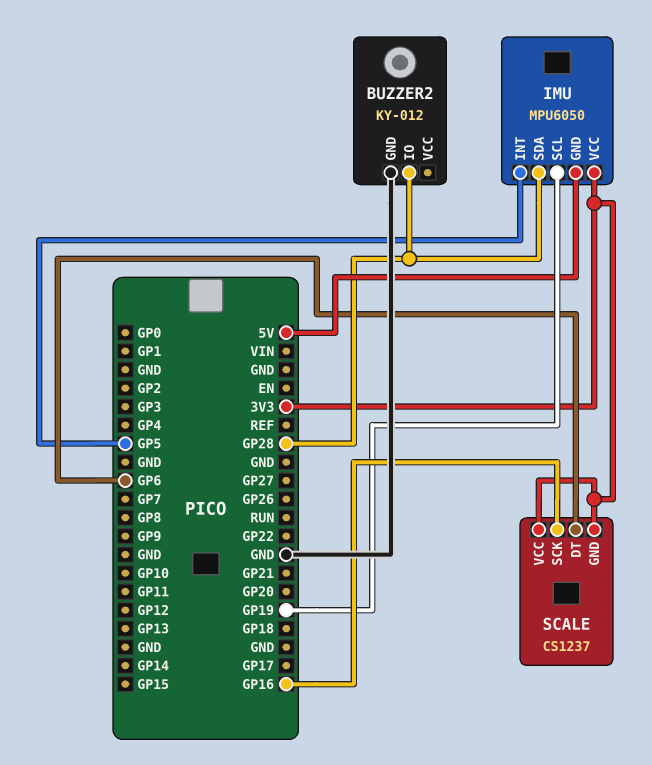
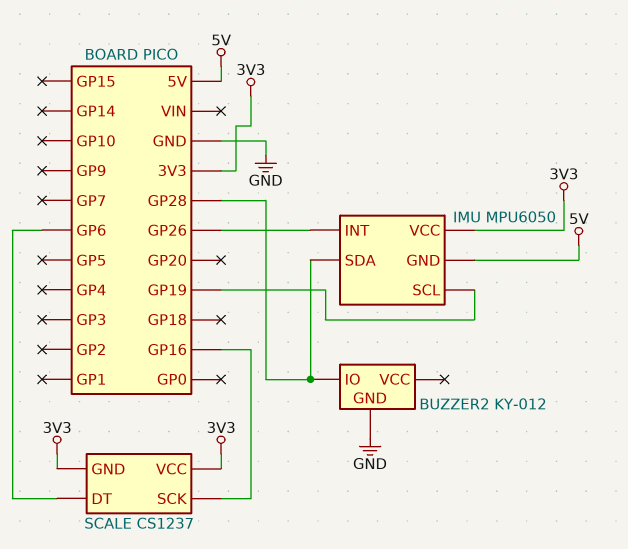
IMU pin INT: GP5 -> GP26

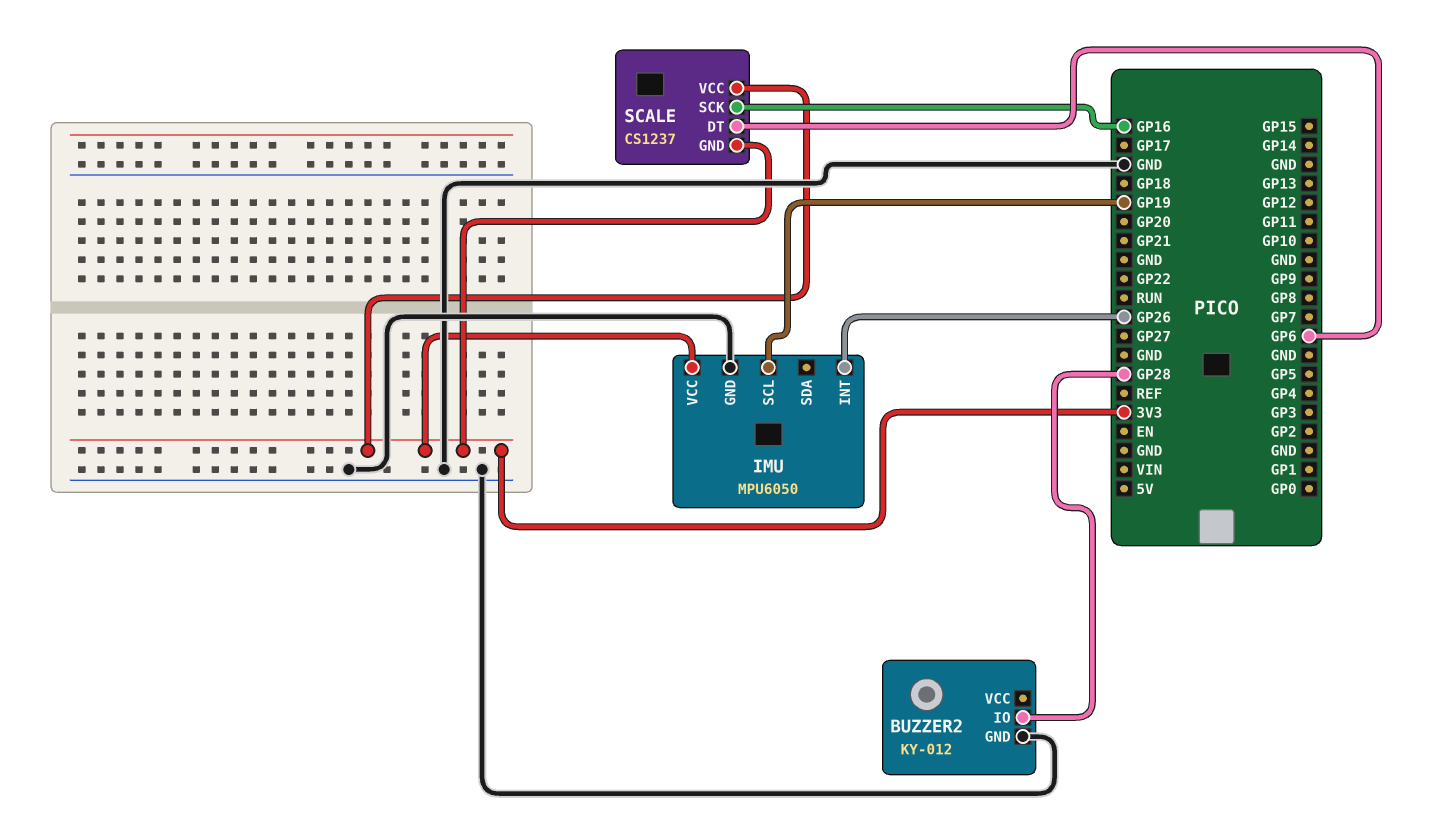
IMU pin GND: 5V -> GND
IMU pin SDA: GP28 -> none

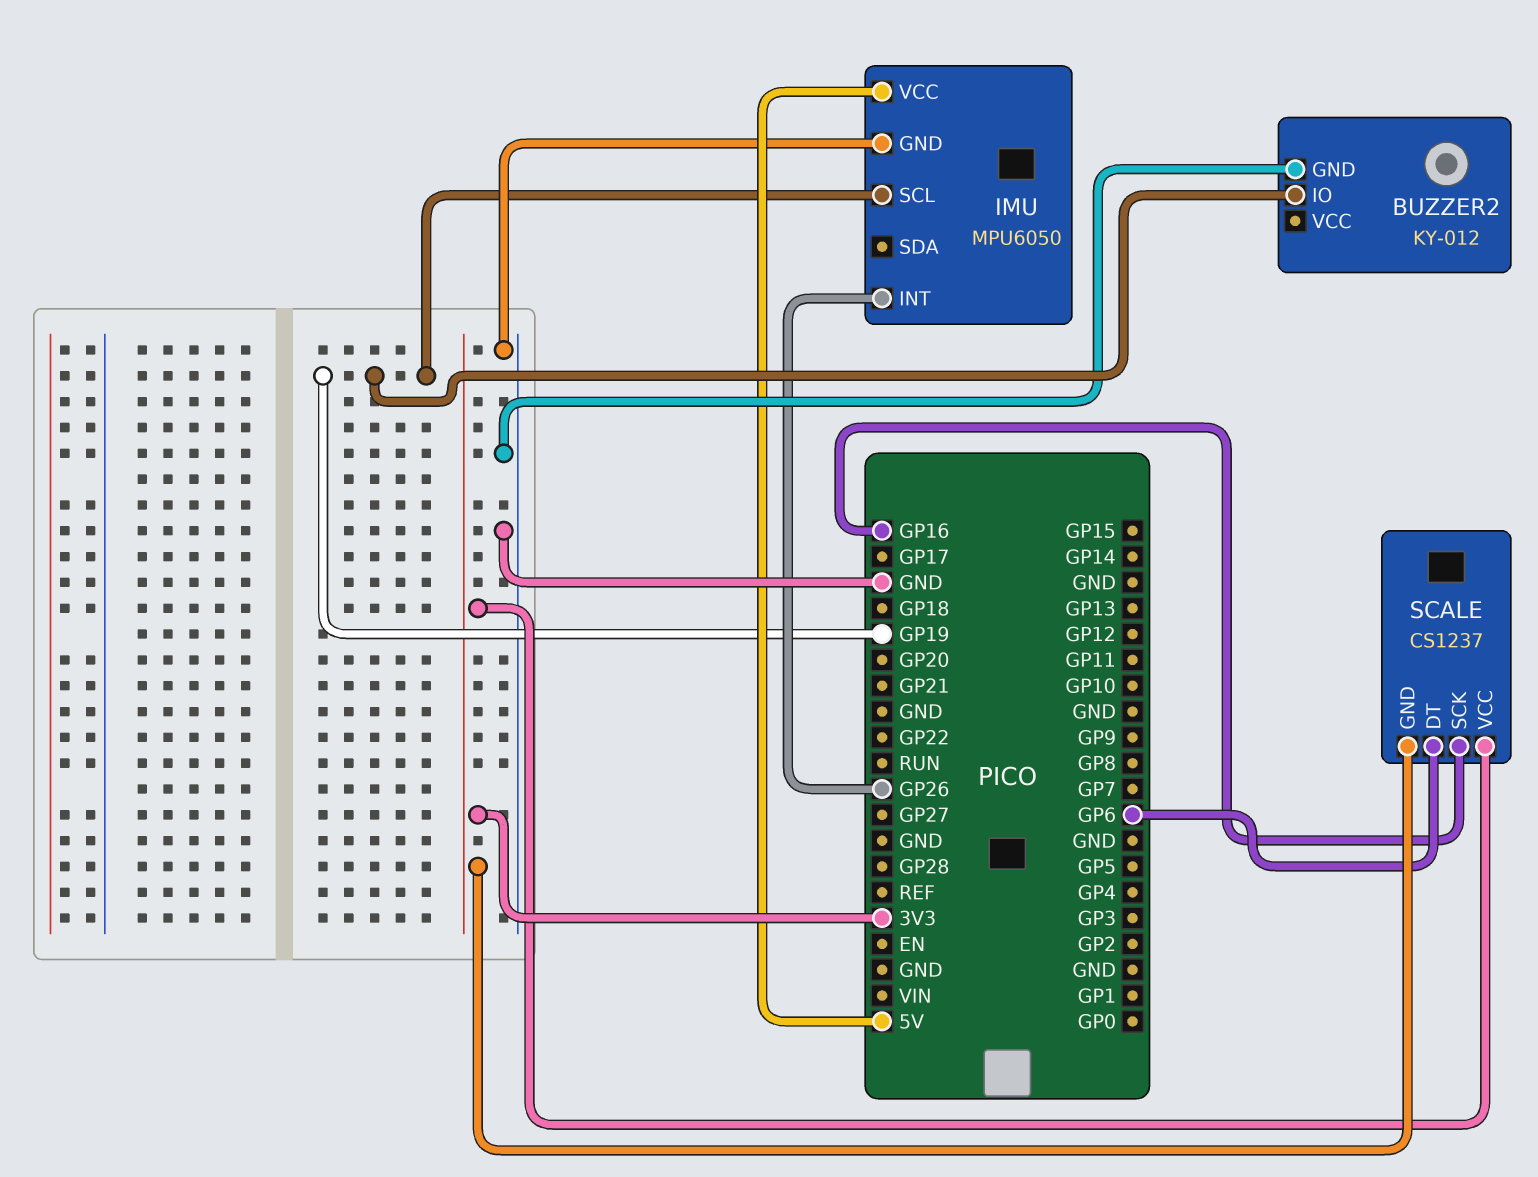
BUZZER2 pin IO: GP28 -> GP19
IMU pin VCC: 3V3 -> 5V

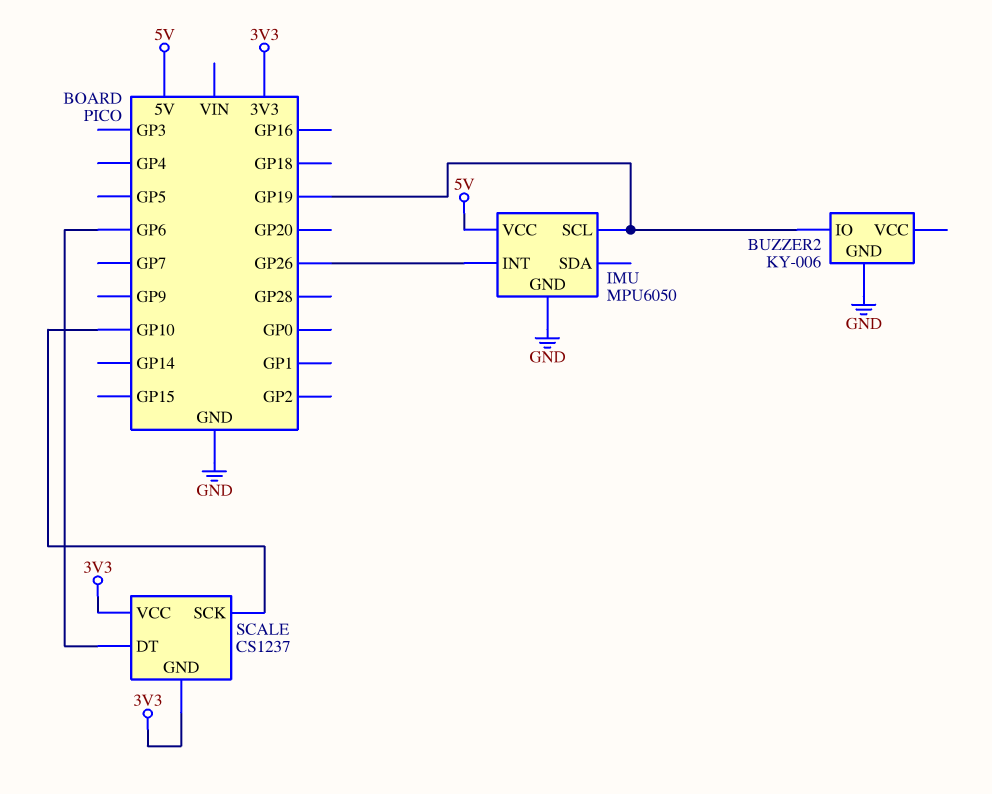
BUZZER2: KY-012 -> KY-006
SCALE pin SCK: GP16 -> GP10

